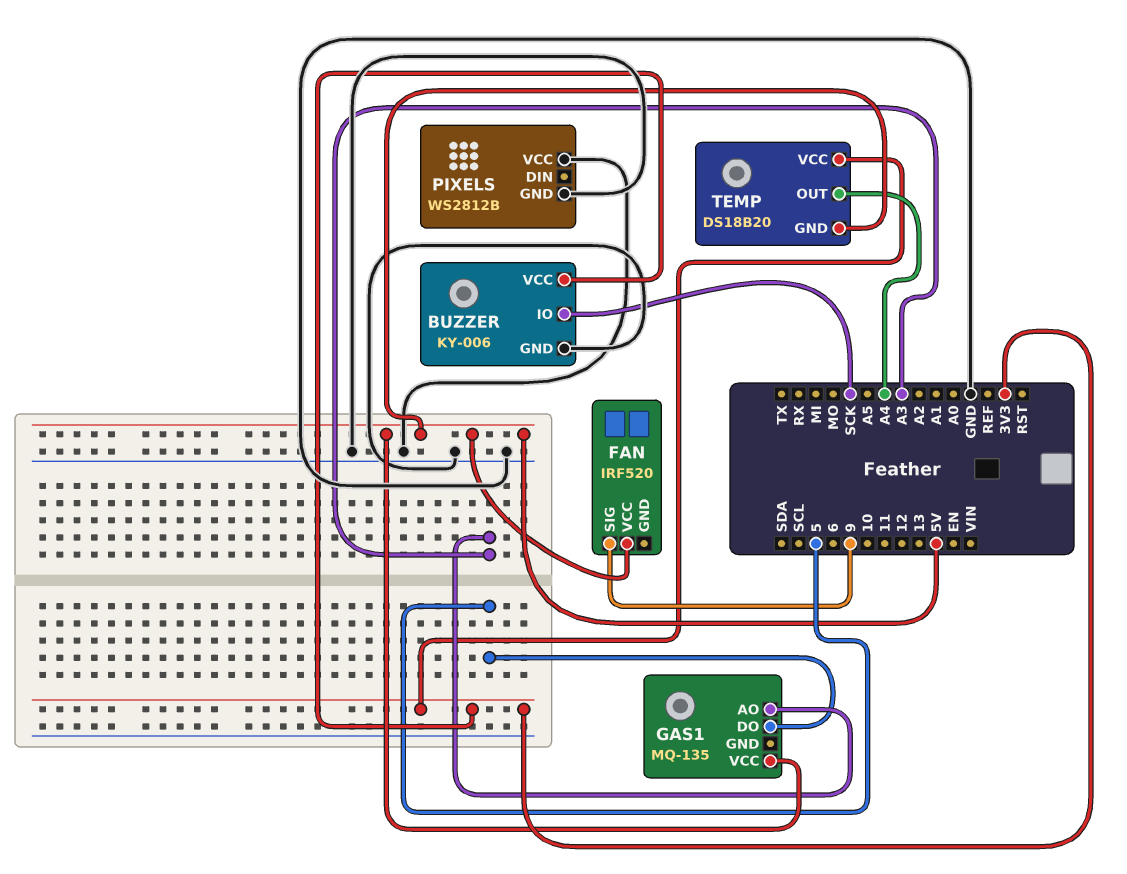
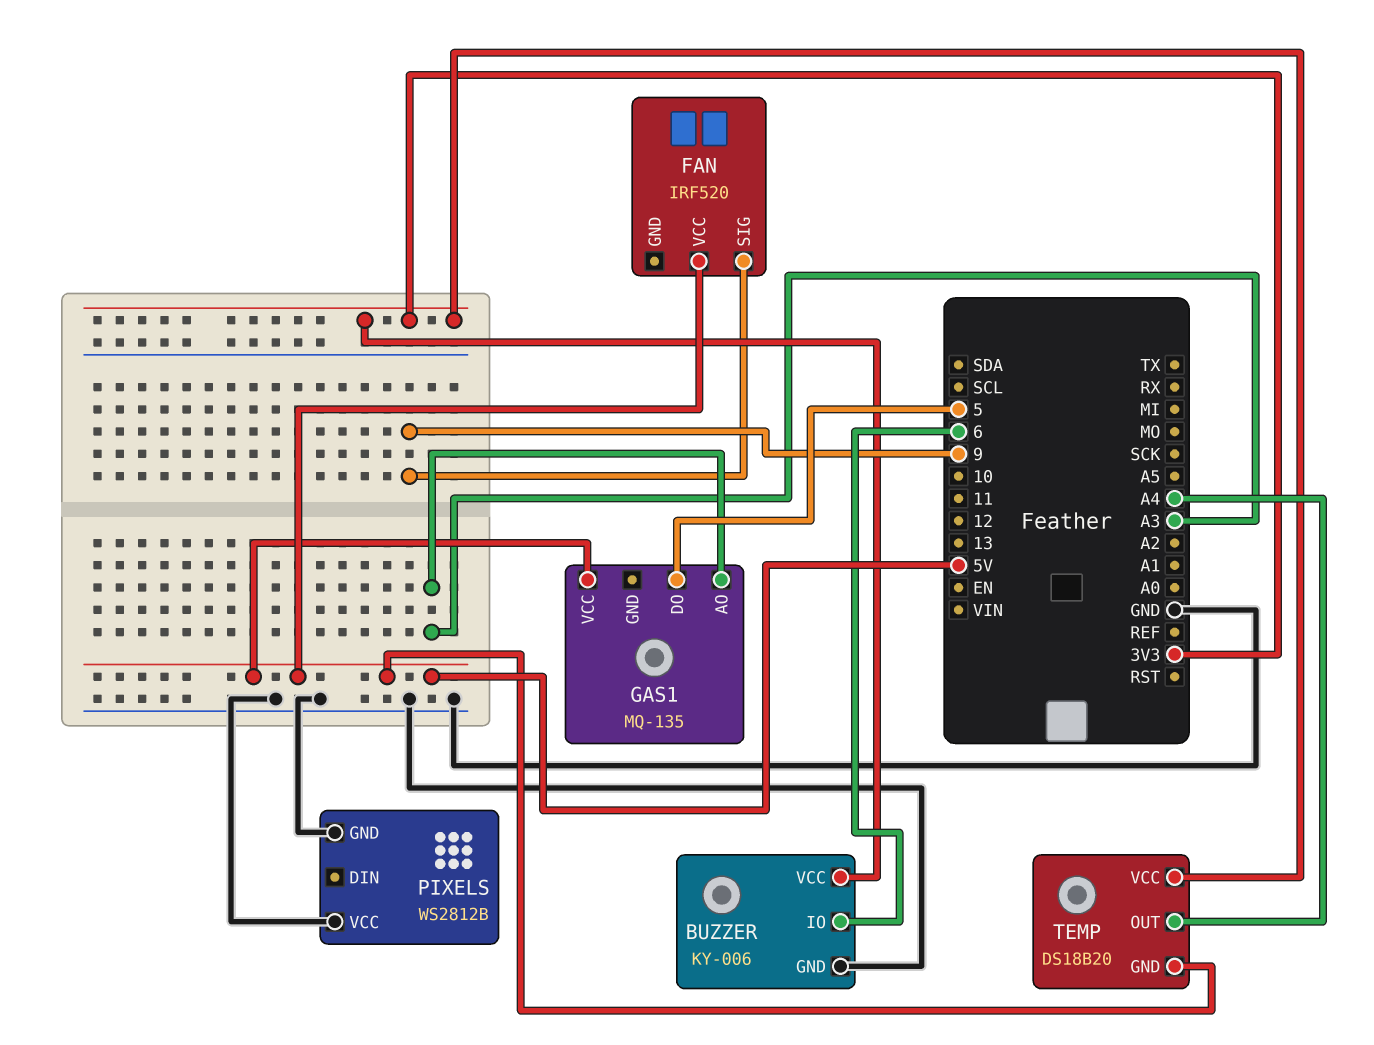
BUZZER pin IO: SCK -> 6

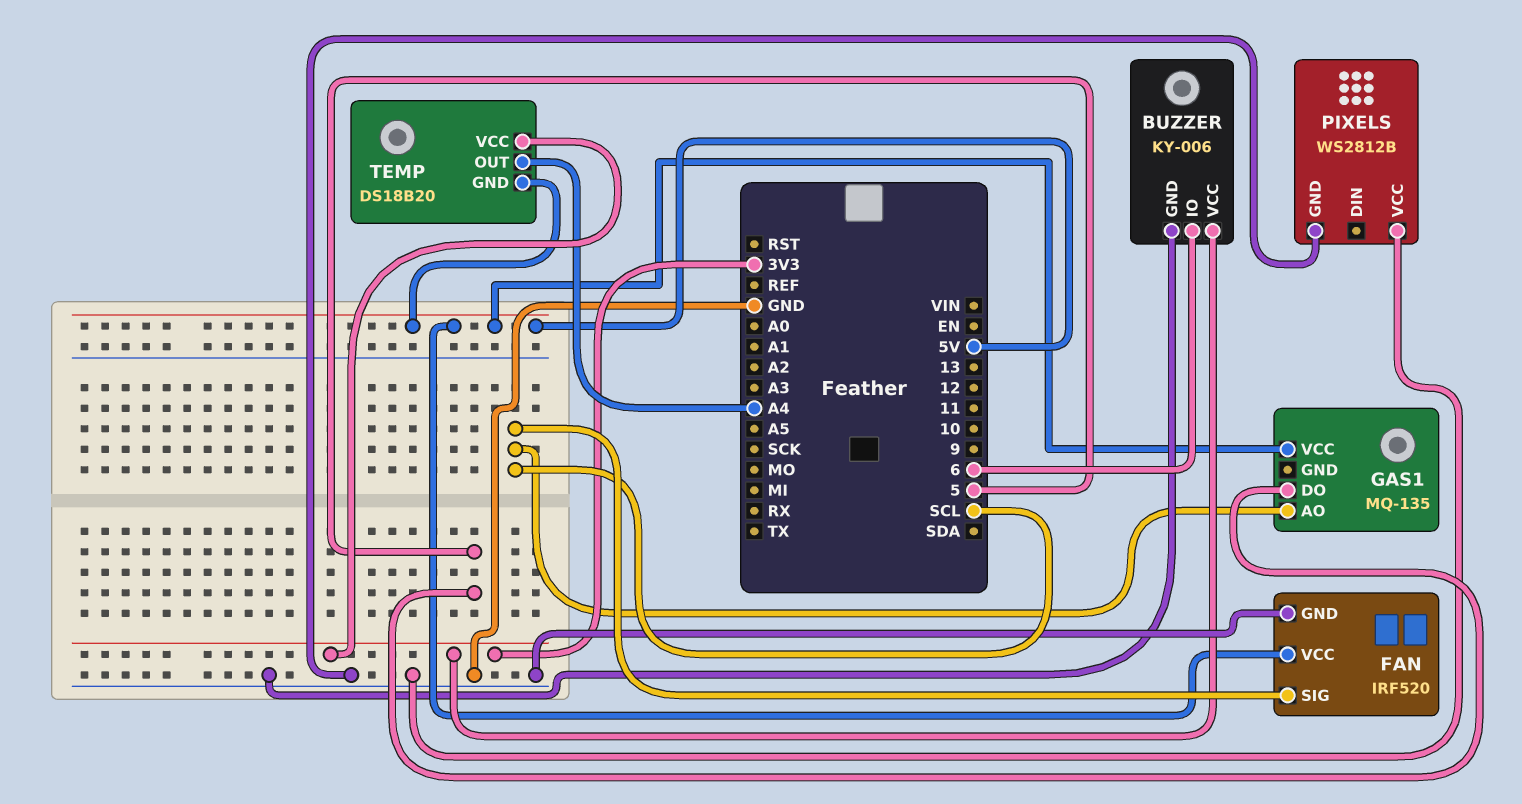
FAN pin GND: none -> GND
FAN pin SIG: 9 -> SCL
GAS1 pin AO: A3 -> SCL

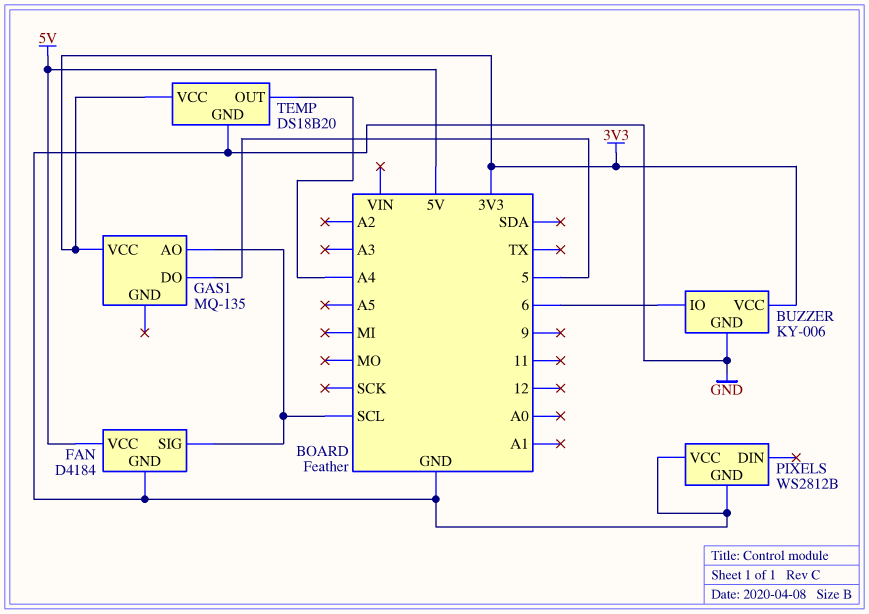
FAN: IRF520 -> D4184
GAS1 pin VCC: 5V -> 3V3
TEMP pin GND: 5V -> GND

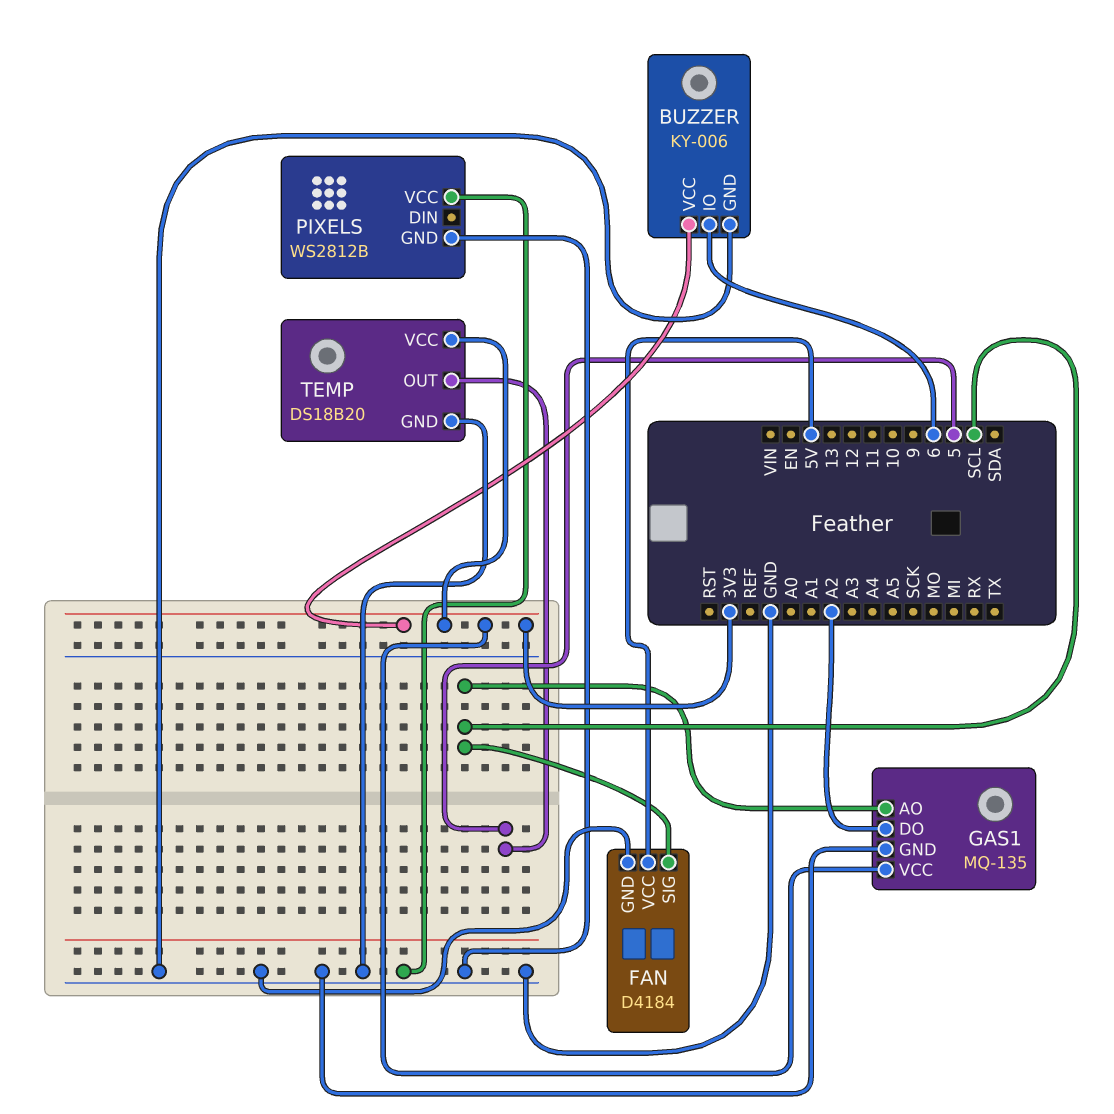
GAS1 pin DO: 5 -> A2
GAS1 pin GND: none -> GND
TEMP pin OUT: A4 -> 5

